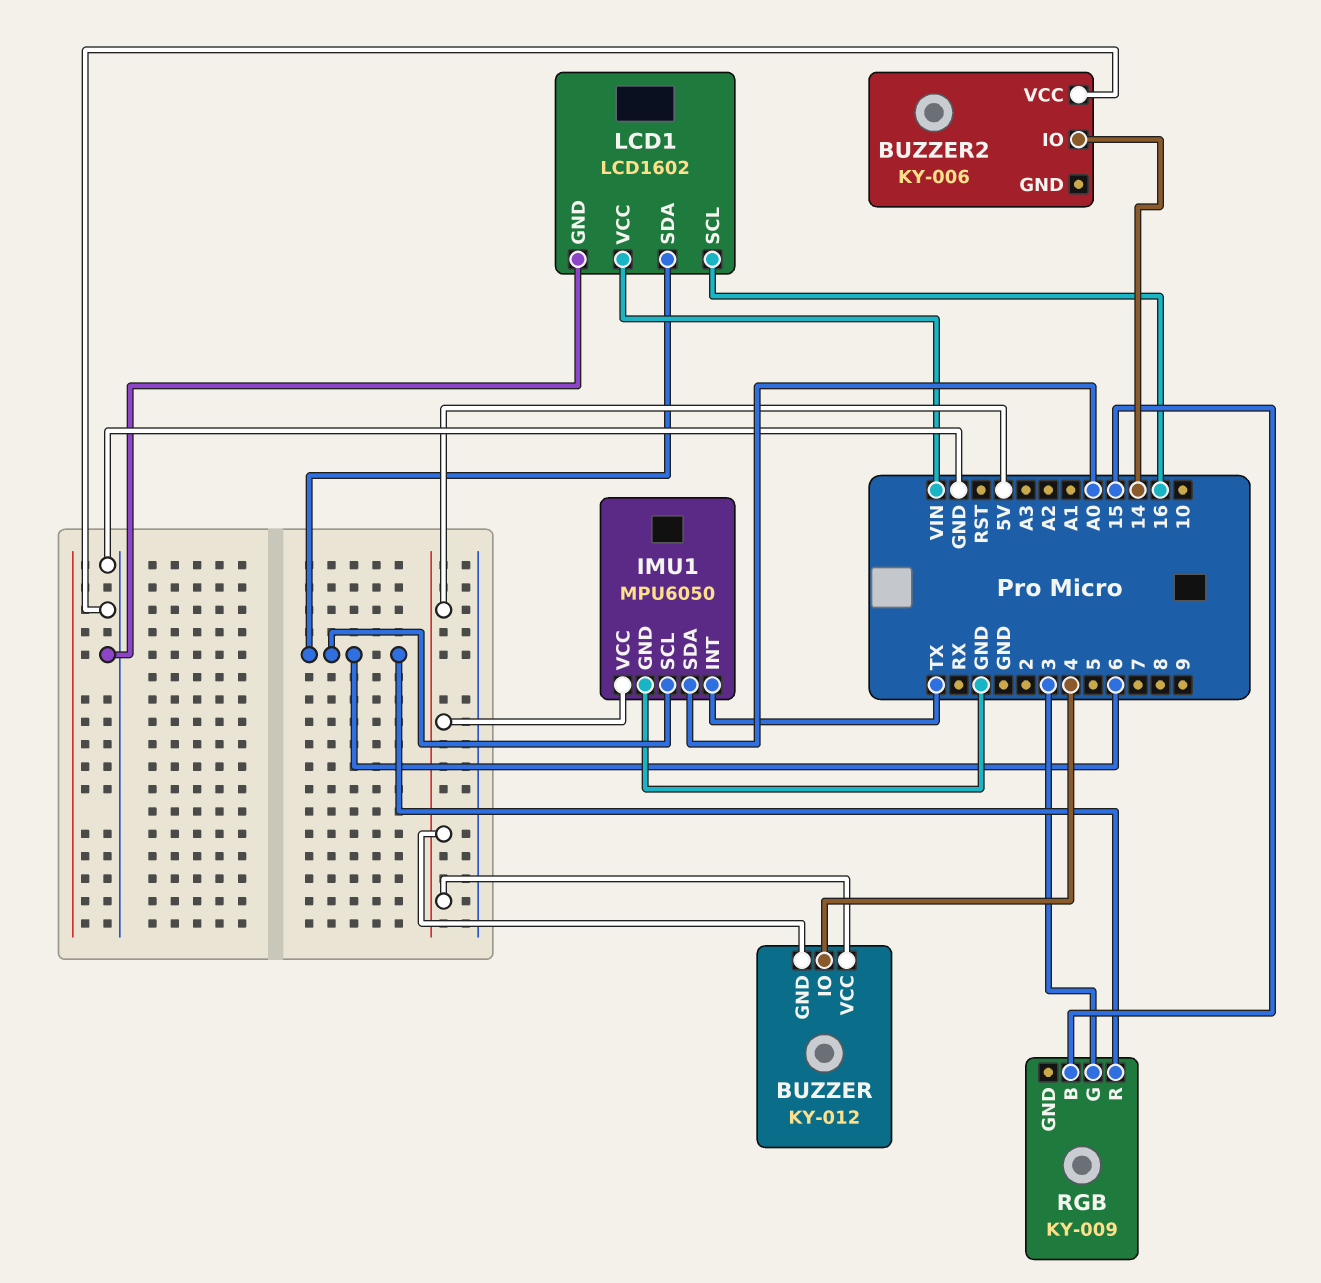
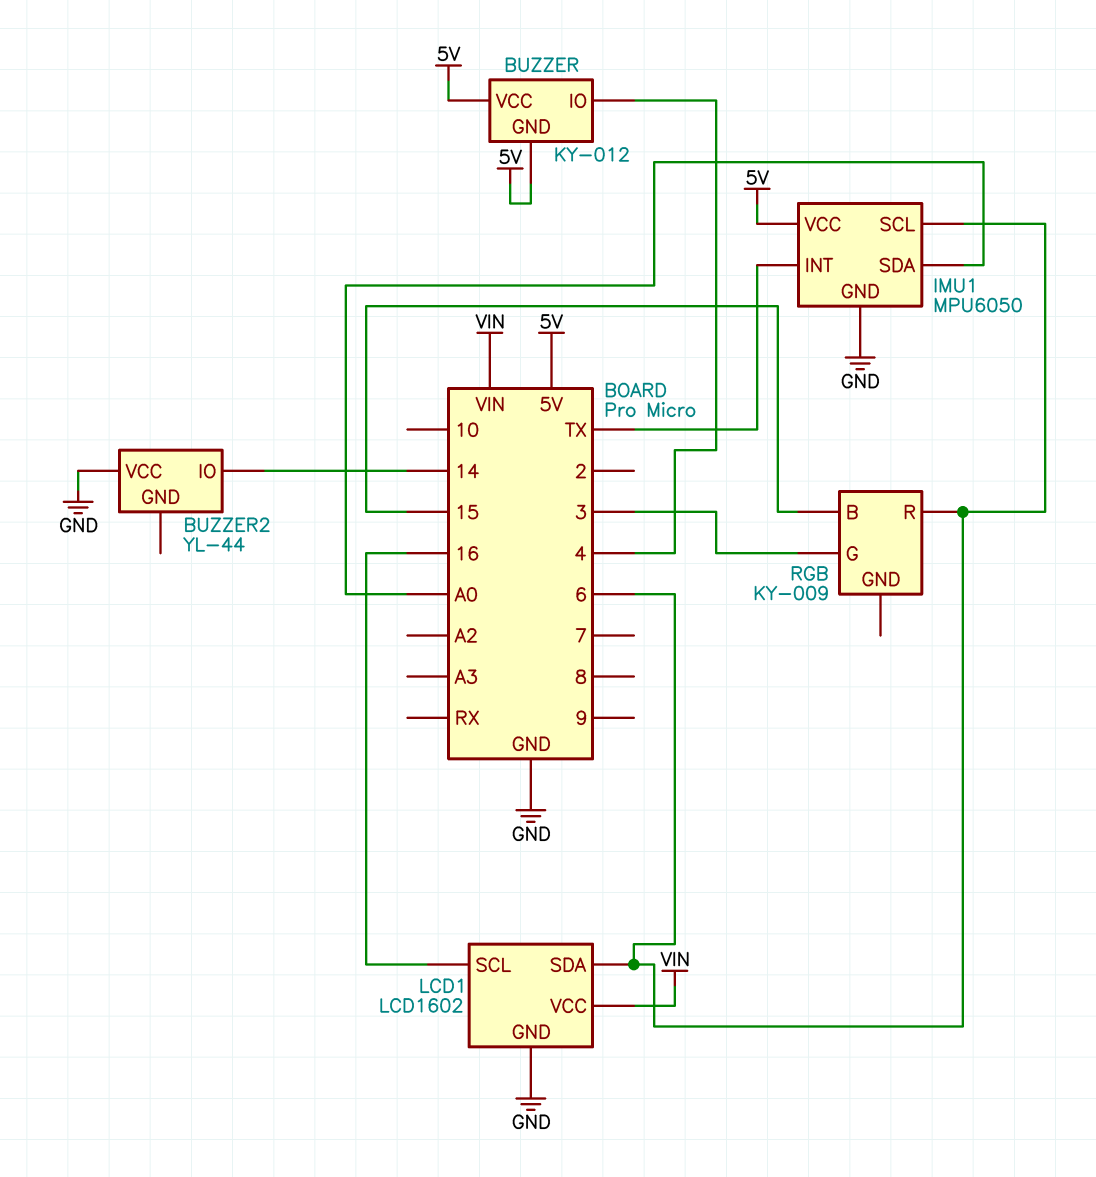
BUZZER2: KY-006 -> YL-44

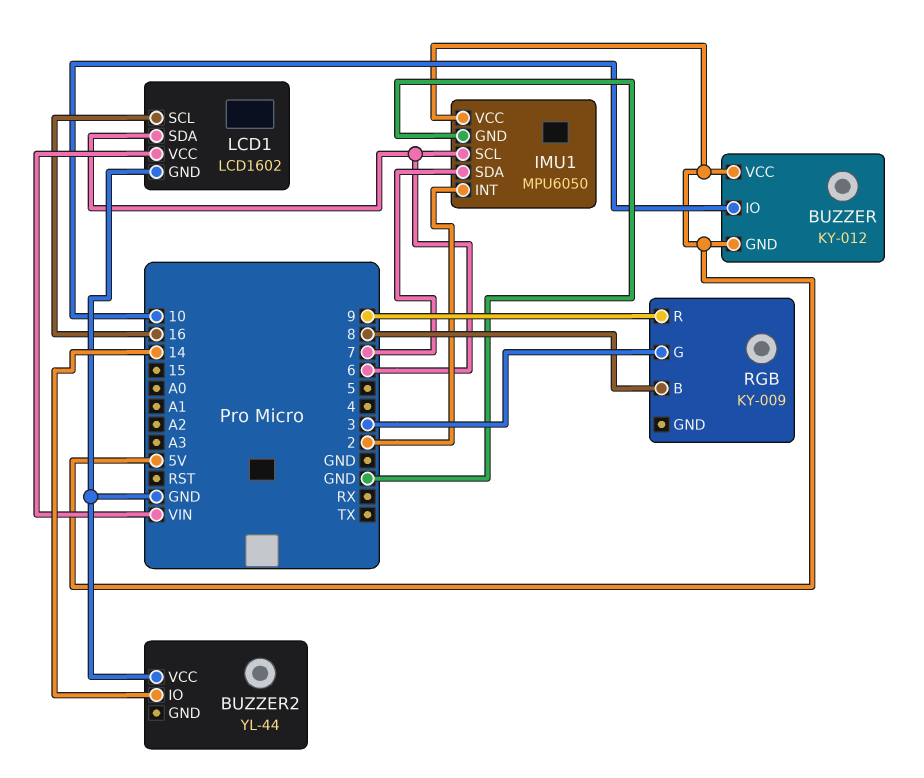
BUZZER pin IO: 4 -> 10
IMU1 pin INT: TX -> 2
IMU1 pin SDA: A0 -> 7
RGB pin B: 15 -> 8
RGB pin R: 6 -> 9

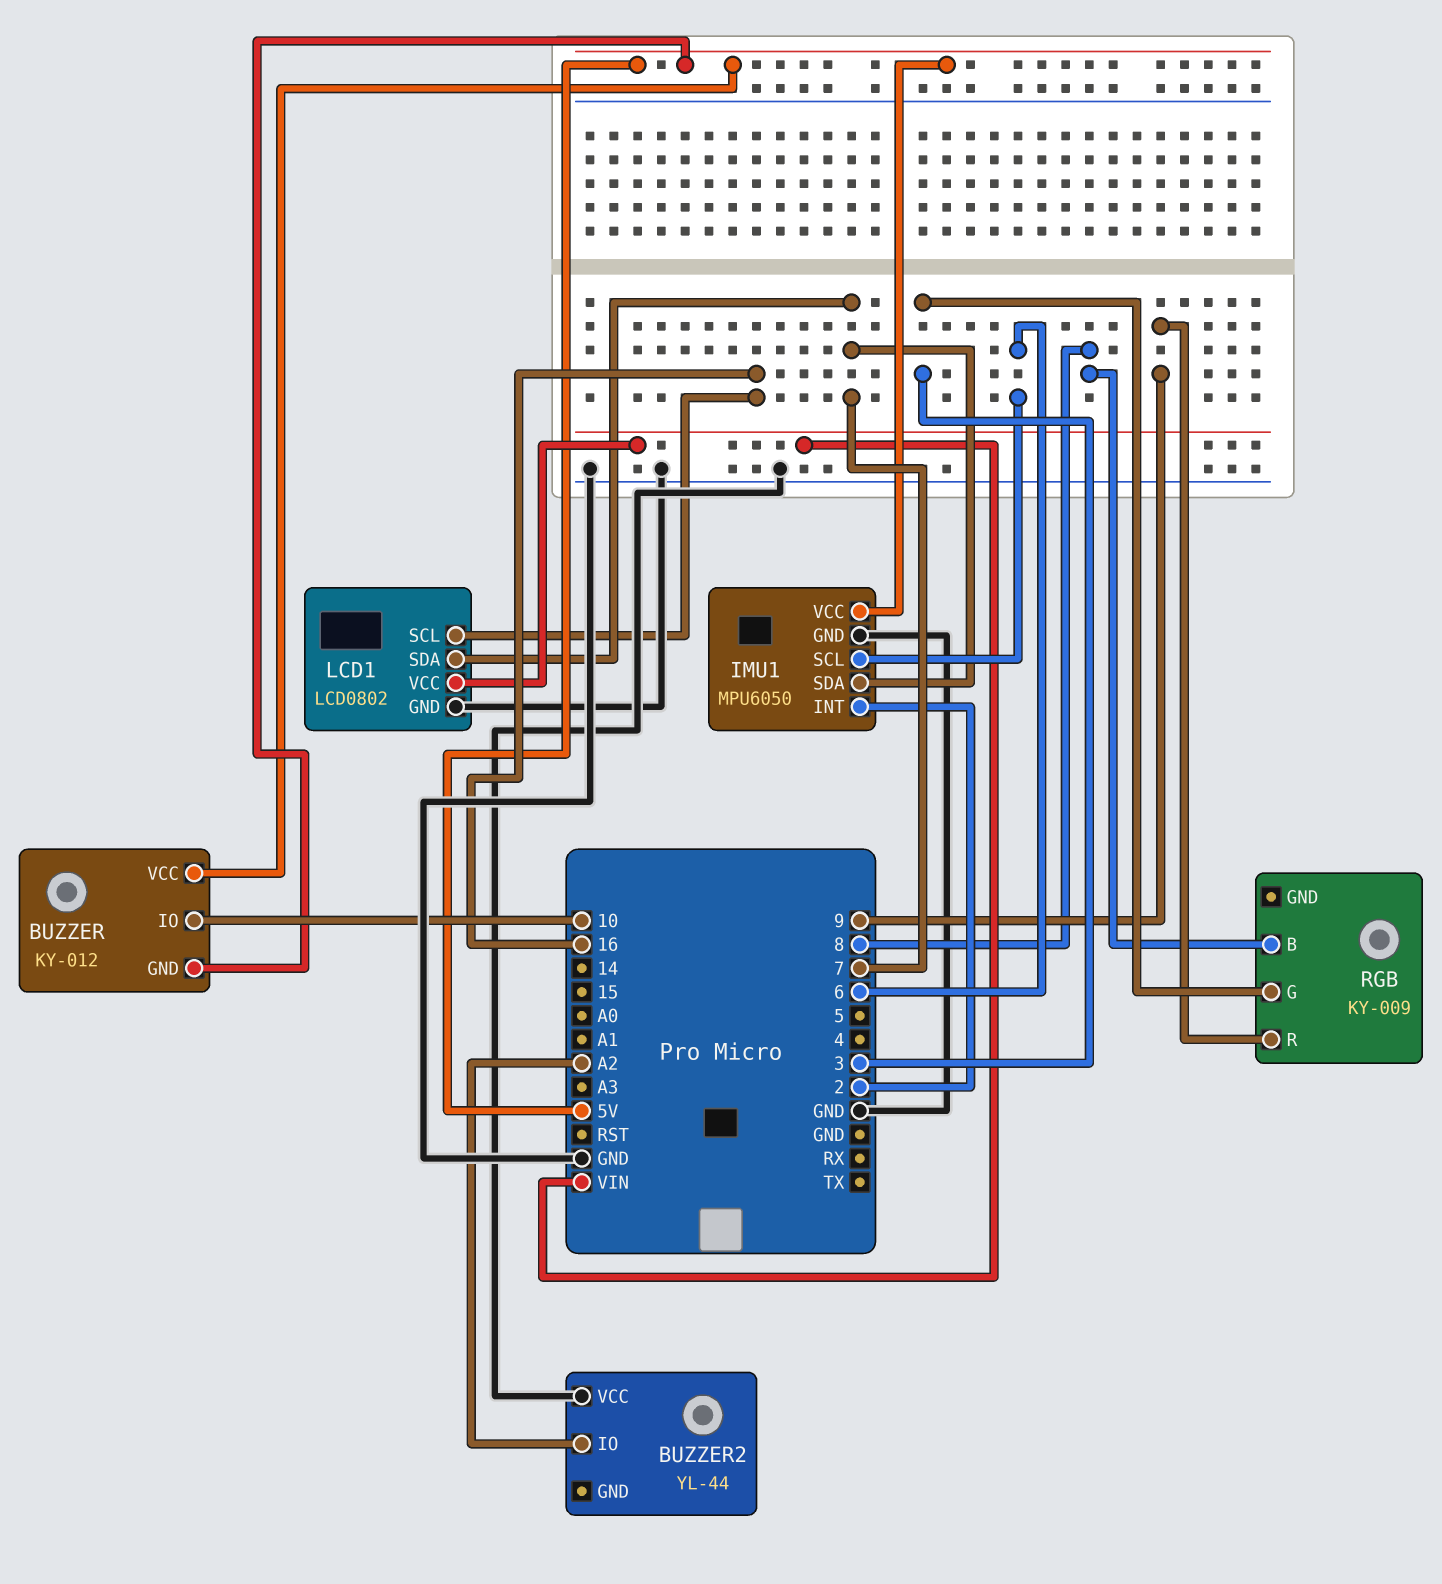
BUZZER2 pin IO: 14 -> A2
LCD1: LCD1602 -> LCD0802
LCD1 pin SDA: 6 -> 7

